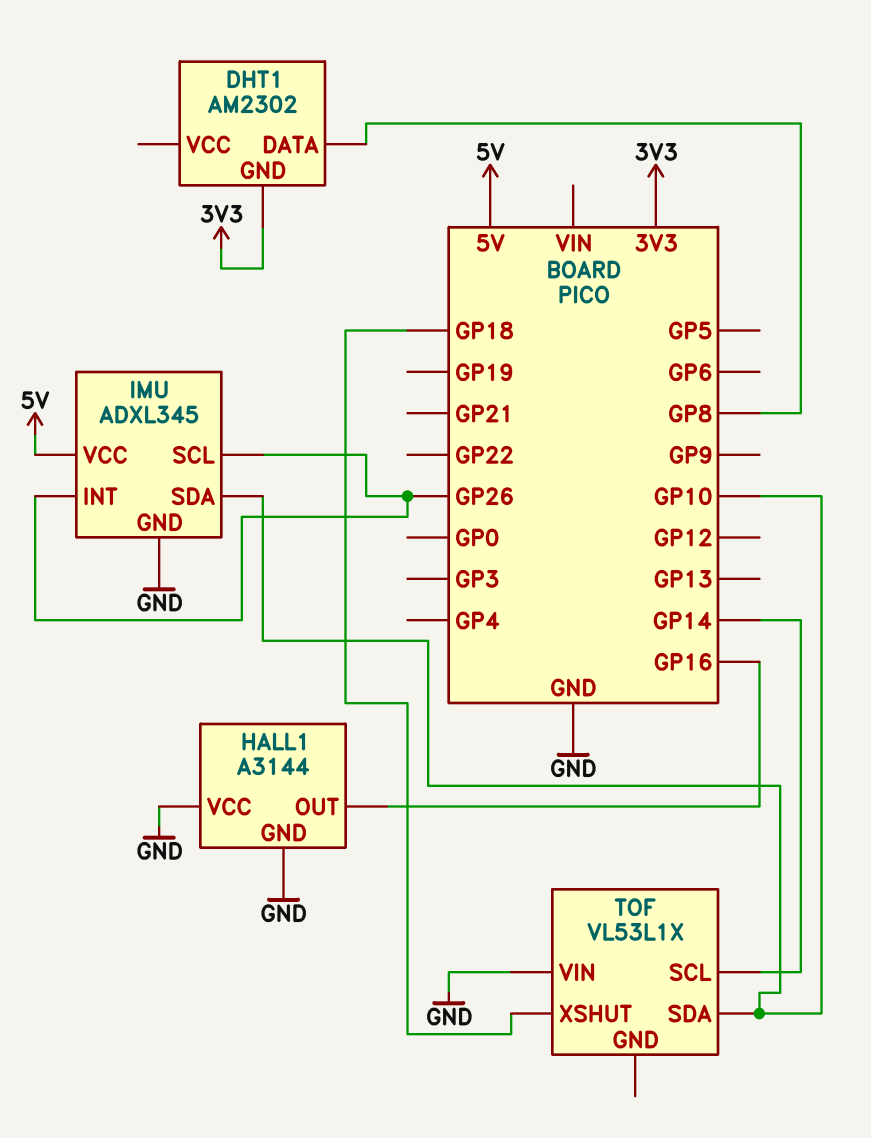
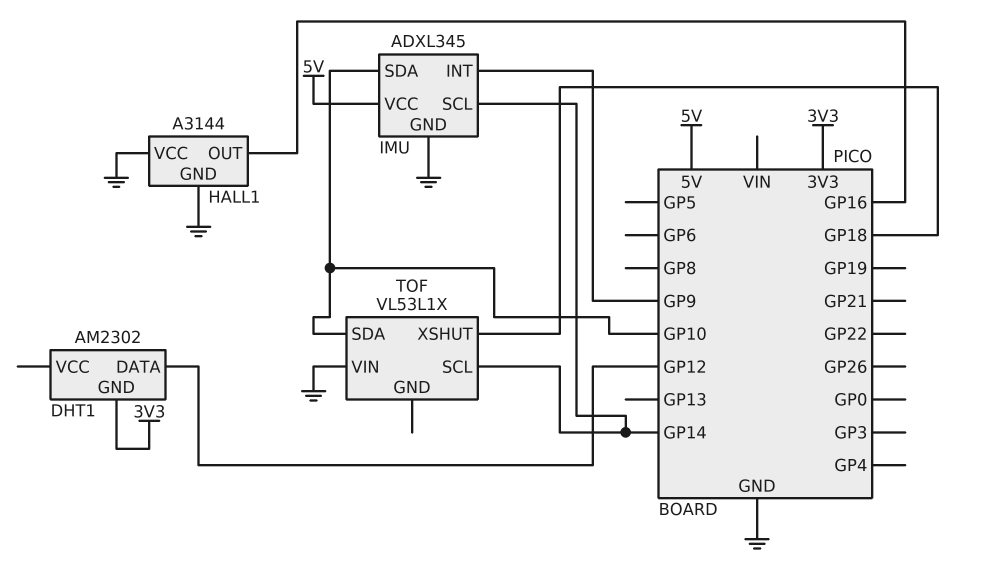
DHT1 pin DATA: GP8 -> GP12
IMU pin INT: GP26 -> GP9
IMU pin SCL: GP26 -> GP14

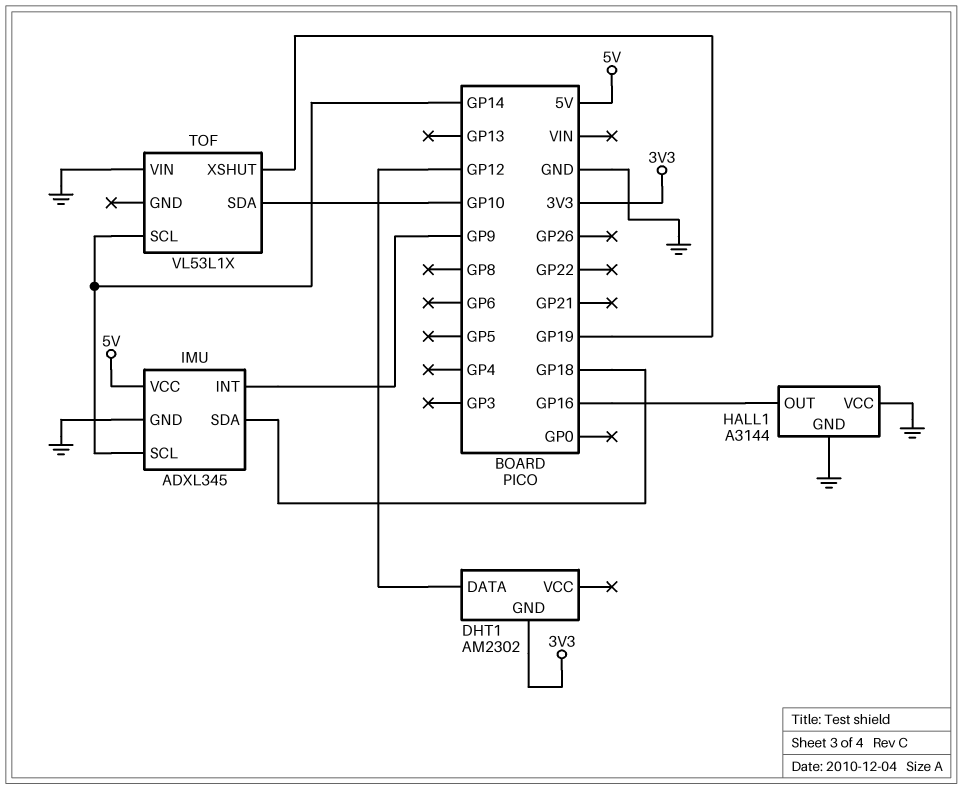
IMU pin SDA: GP10 -> GP18
TOF pin XSHUT: GP18 -> GP19

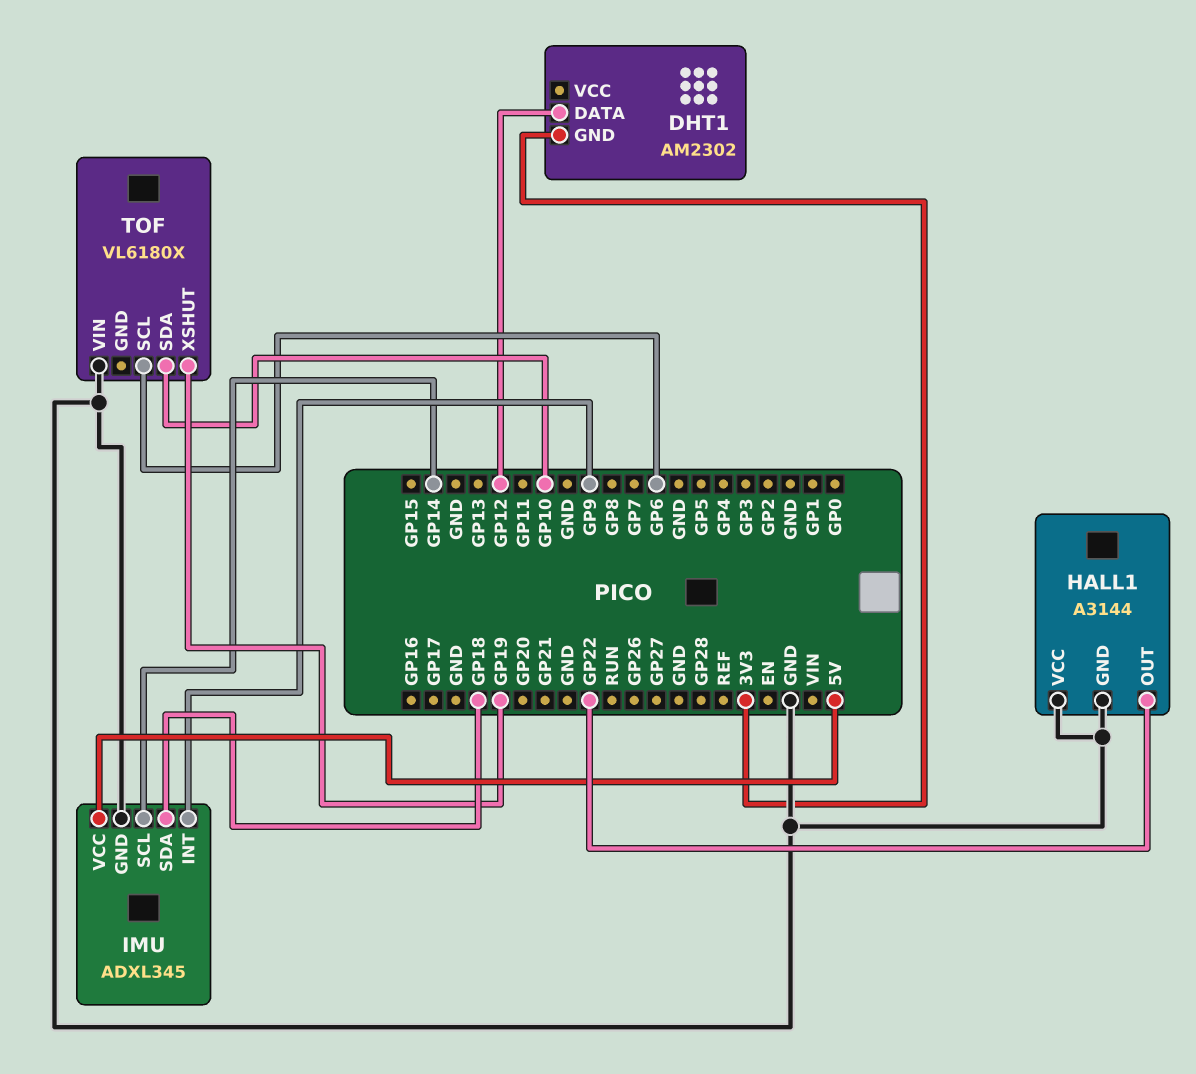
HALL1 pin OUT: GP16 -> GP22
TOF: VL53L1X -> VL6180X
TOF pin SCL: GP14 -> GP6

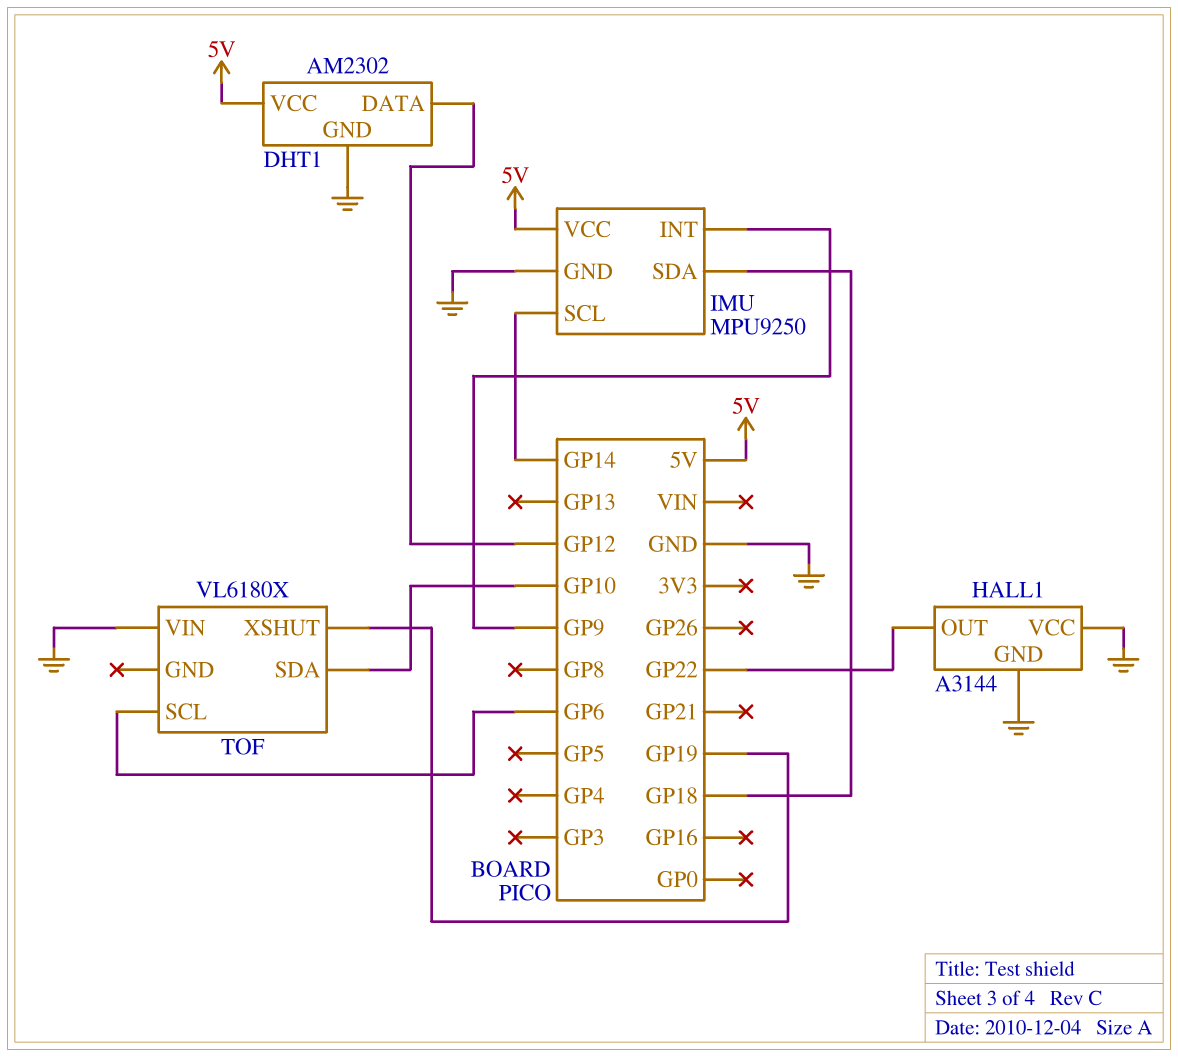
DHT1 pin GND: 3V3 -> GND
DHT1 pin VCC: none -> 5V
IMU: ADXL345 -> MPU9250

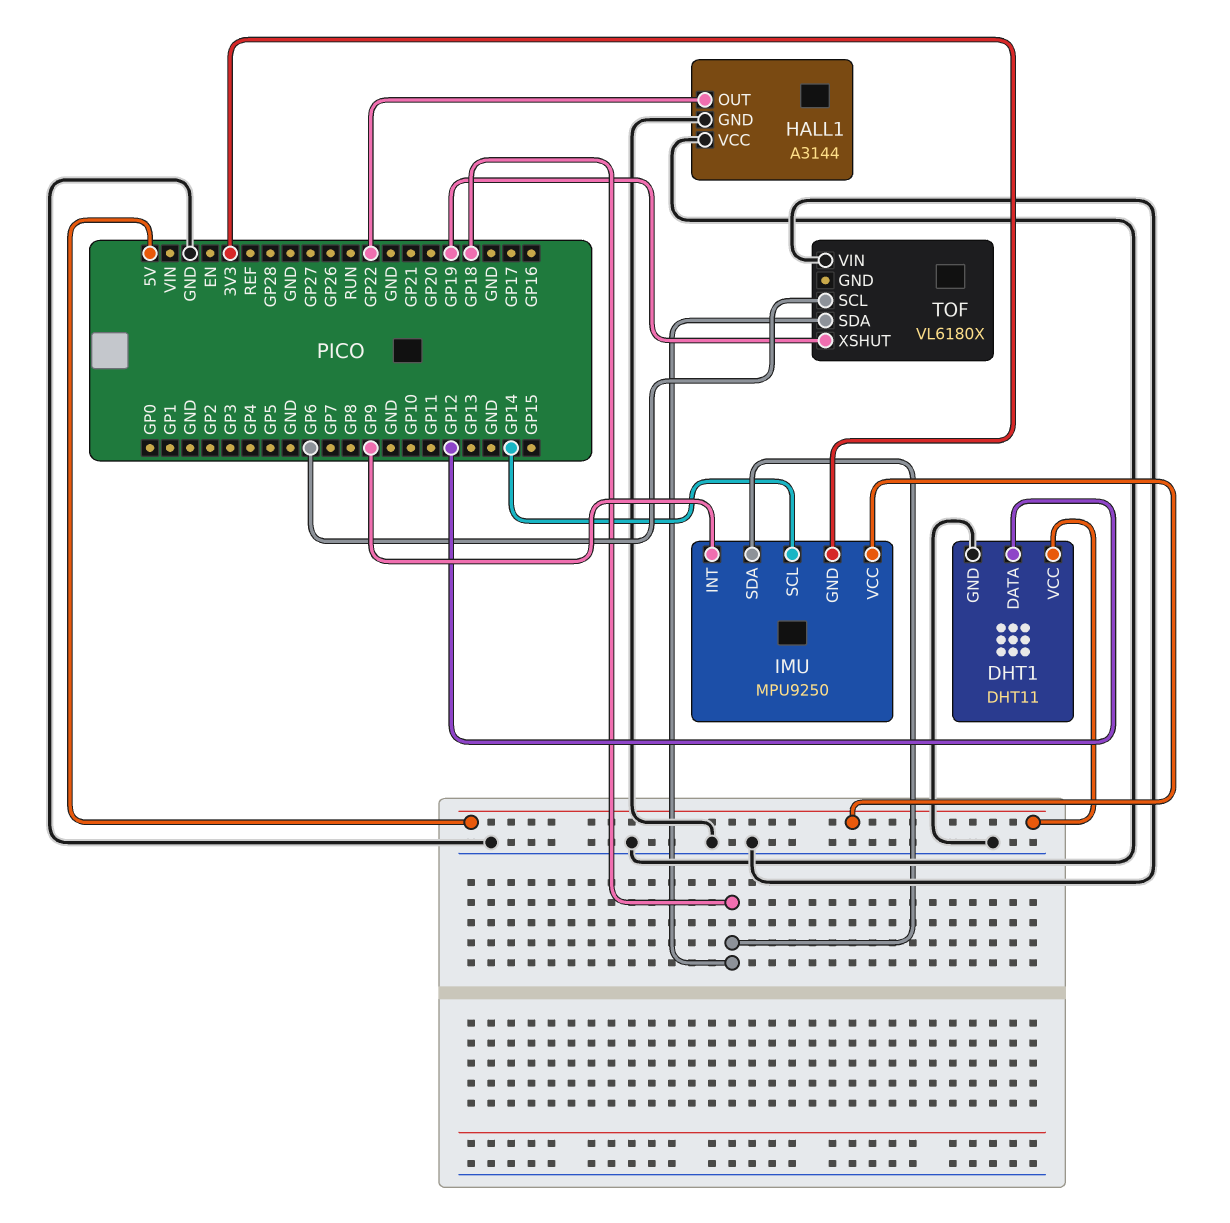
DHT1: AM2302 -> DHT11
IMU pin GND: GND -> 3V3
TOF pin SDA: GP10 -> GP18

